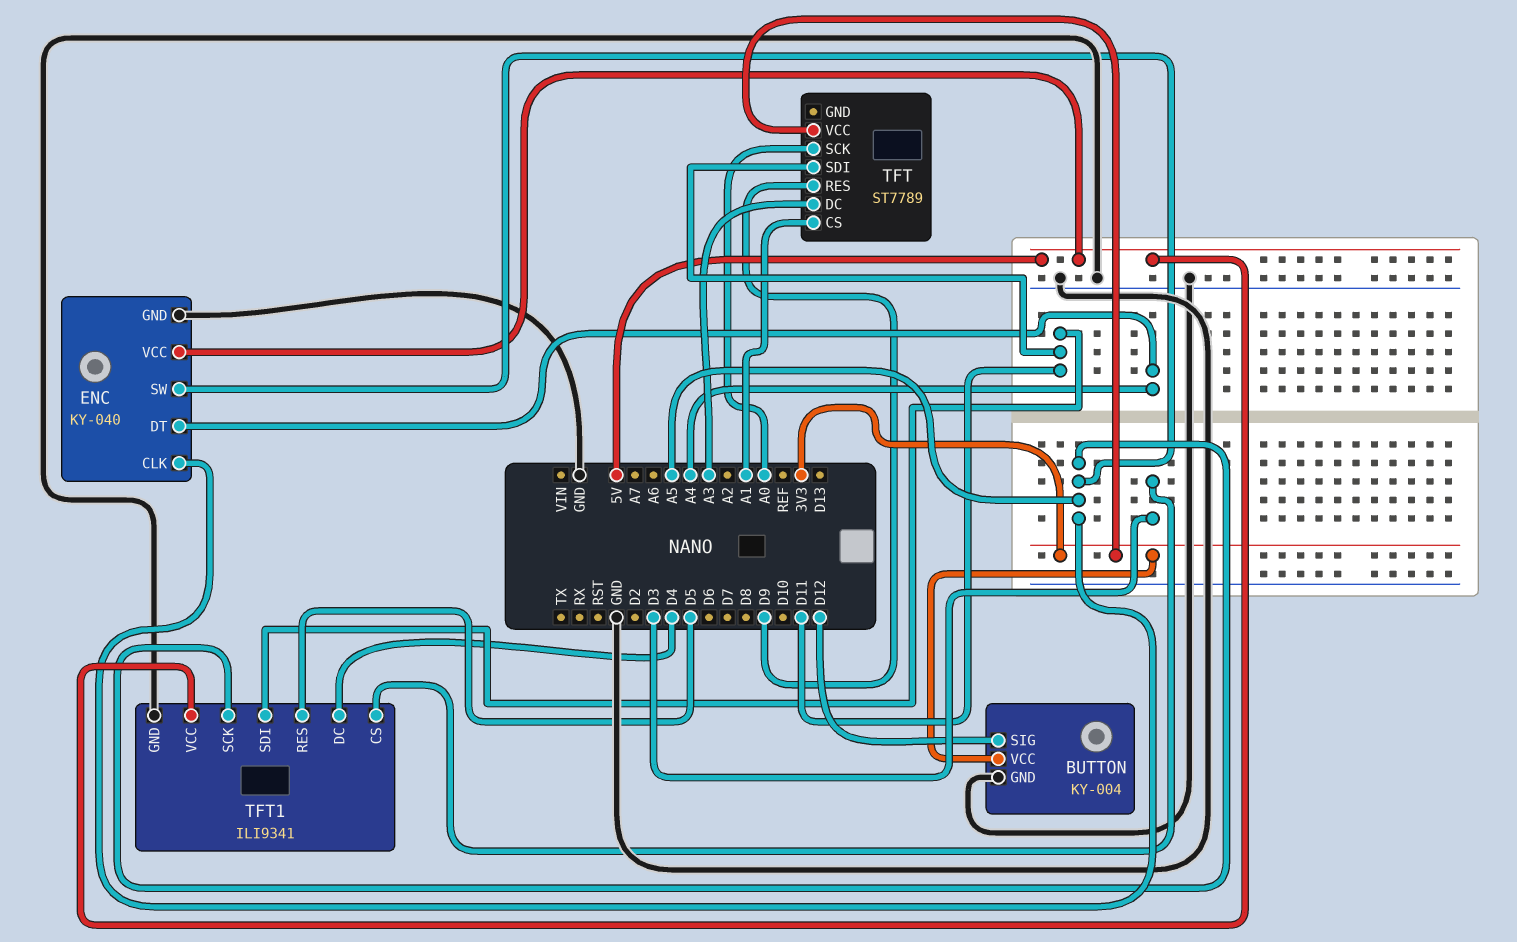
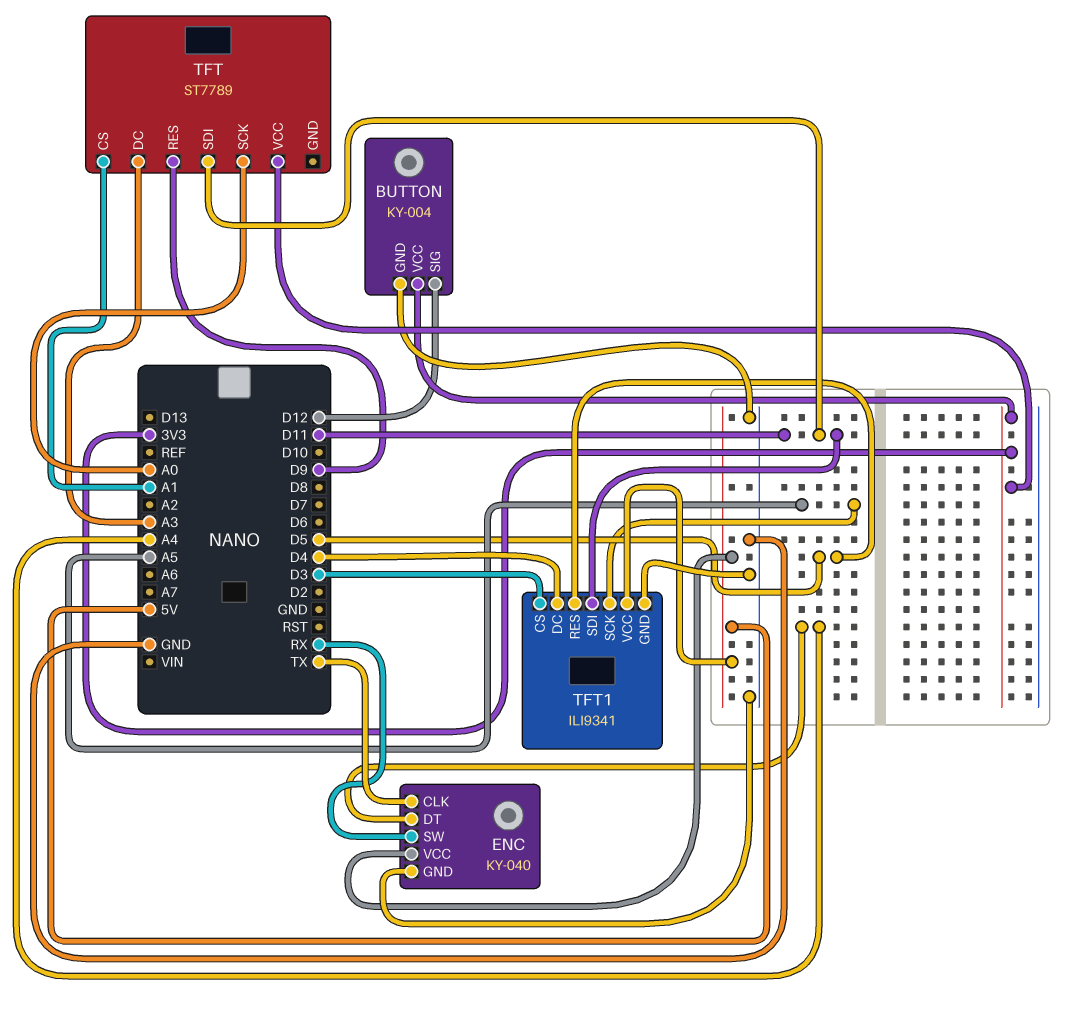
ENC pin CLK: A5 -> TX
ENC pin SW: A5 -> RX

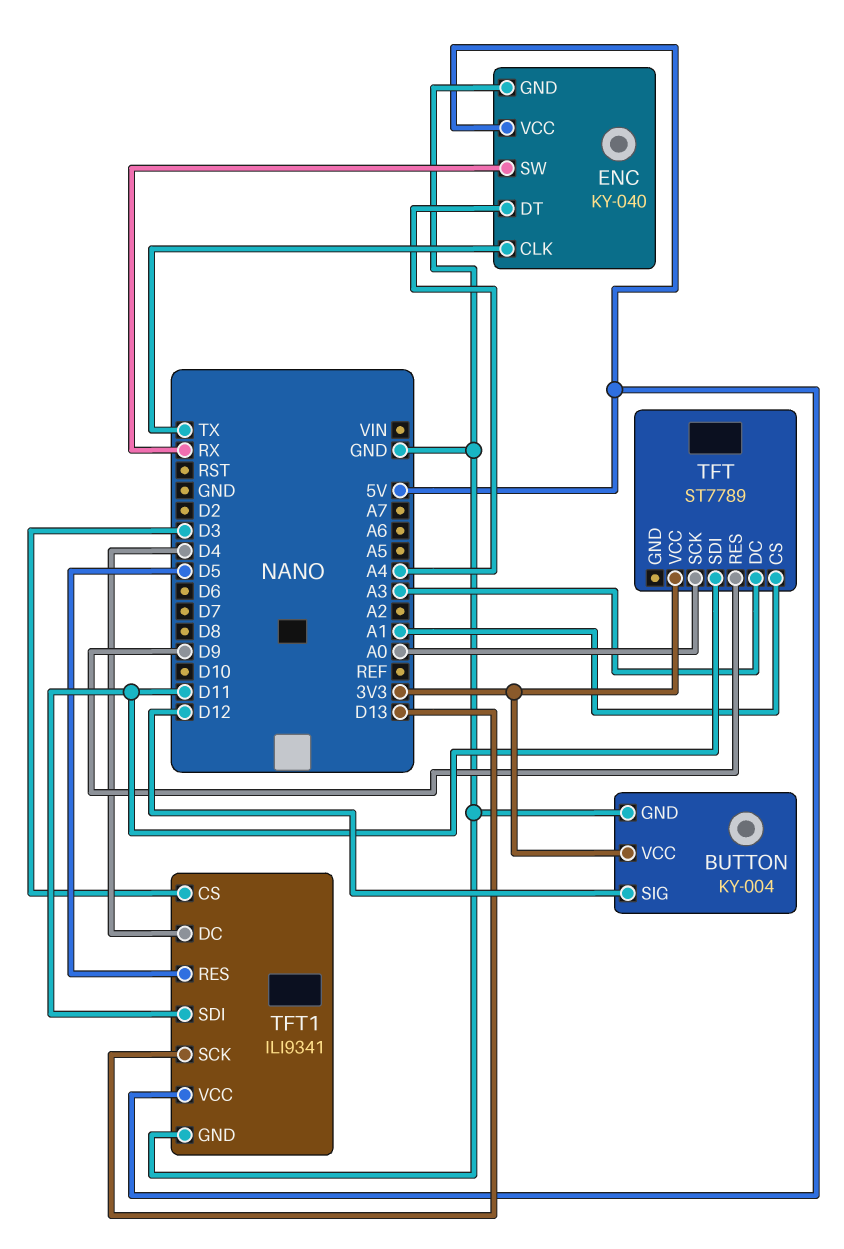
TFT1 pin SCK: A5 -> D13

